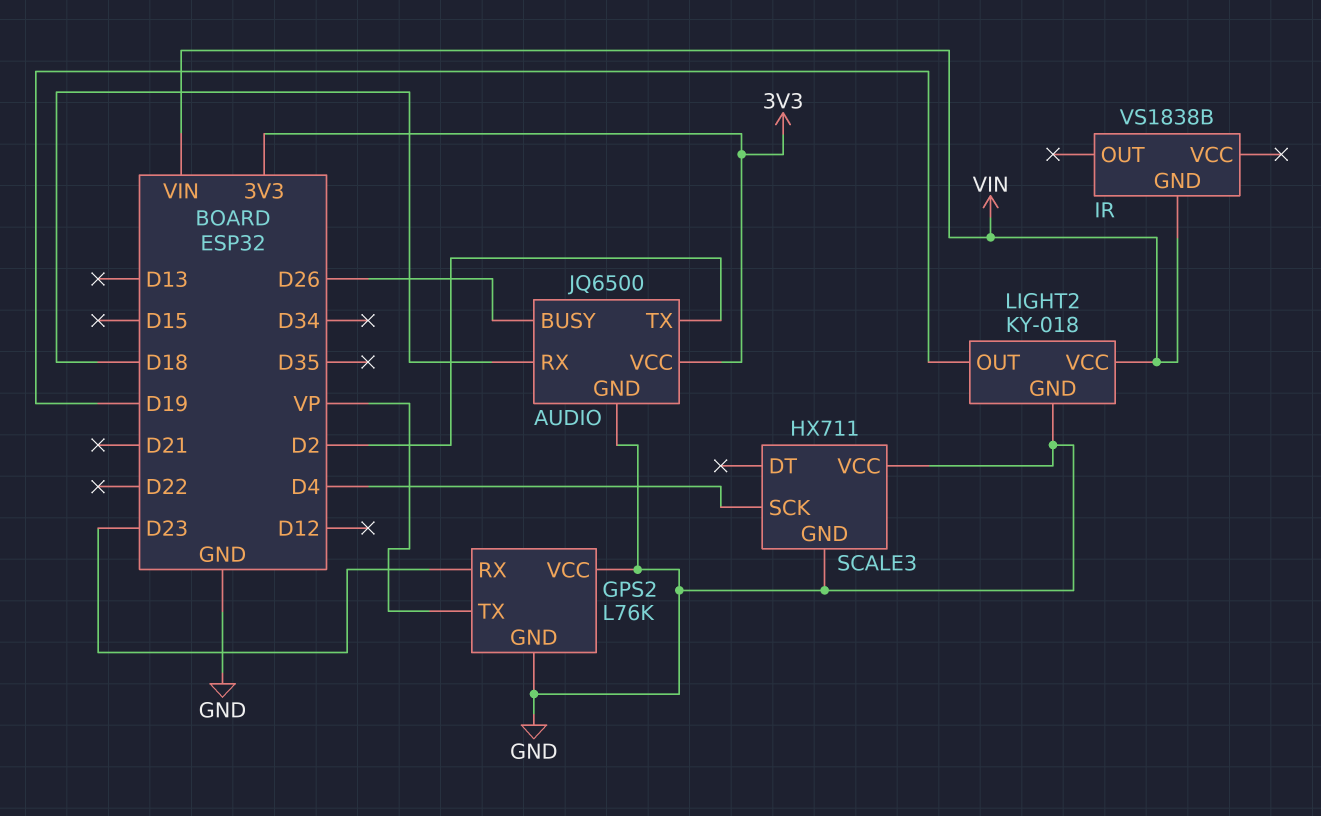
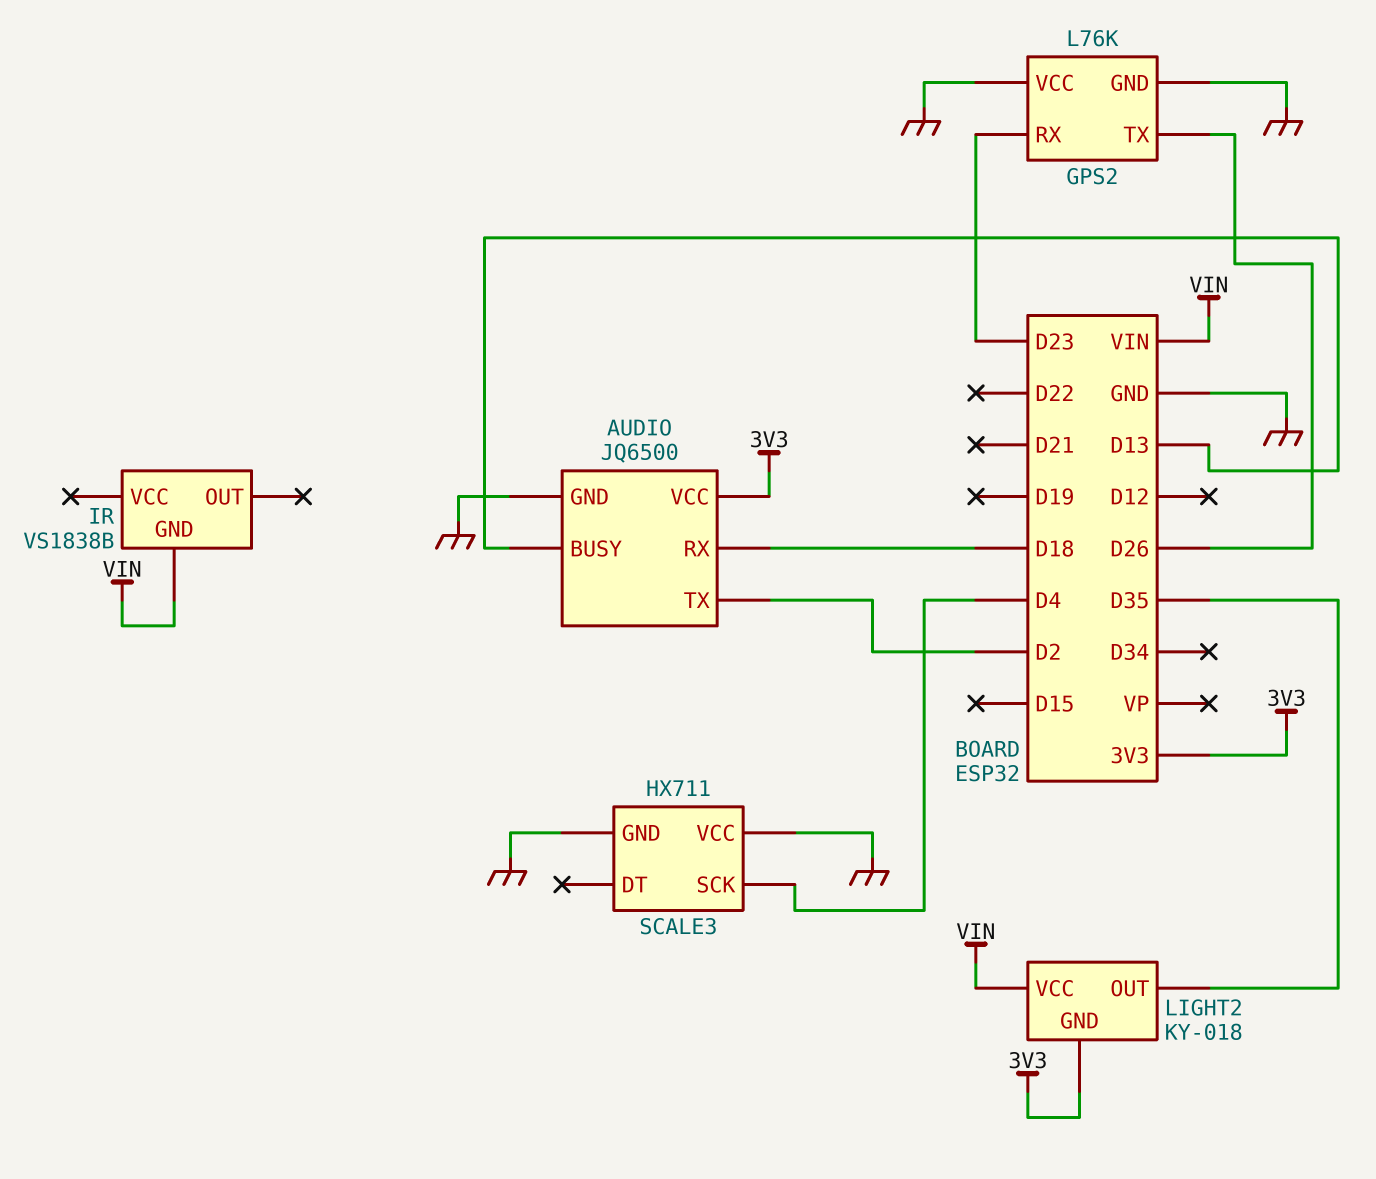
AUDIO pin BUSY: D26 -> D13
GPS2 pin TX: VP -> D26
LIGHT2 pin GND: GND -> 3V3
LIGHT2 pin OUT: D19 -> D35

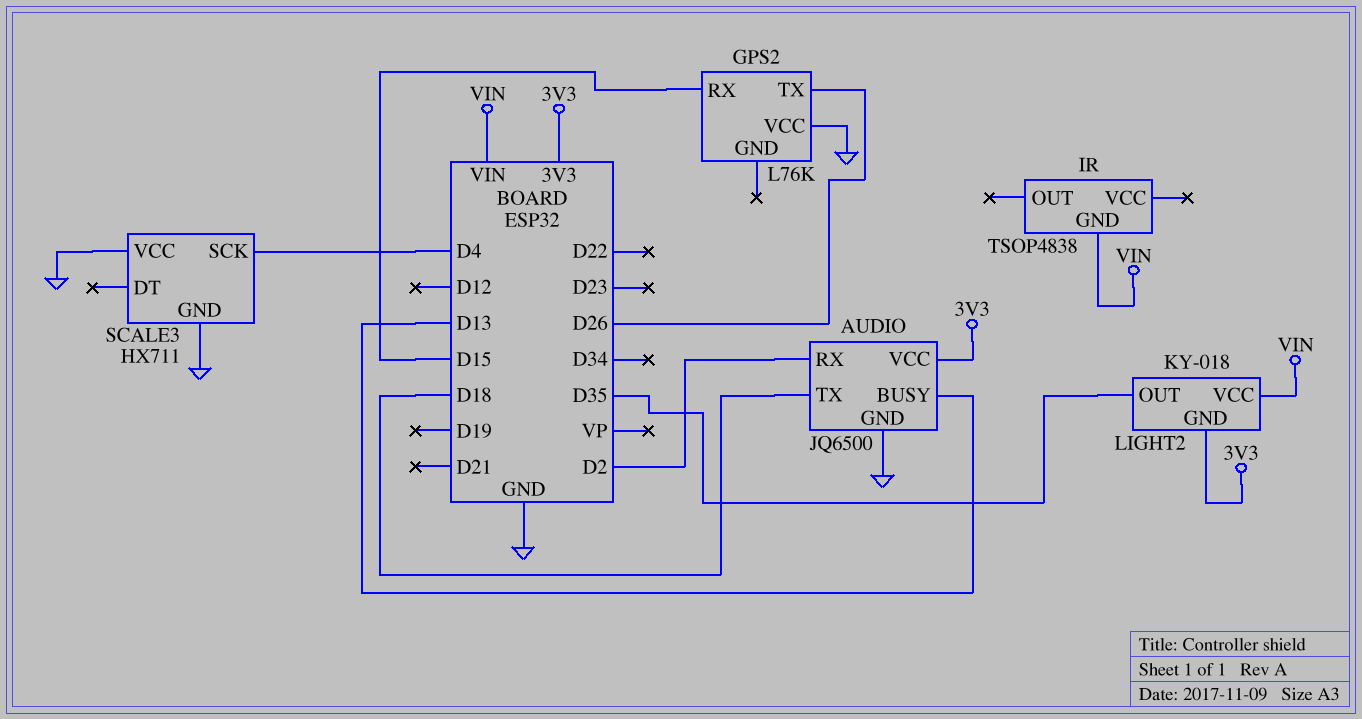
AUDIO pin RX: D18 -> D2
AUDIO pin TX: D2 -> D18
GPS2 pin GND: GND -> none
GPS2 pin RX: D23 -> D15
IR: VS1838B -> TSOP4838

